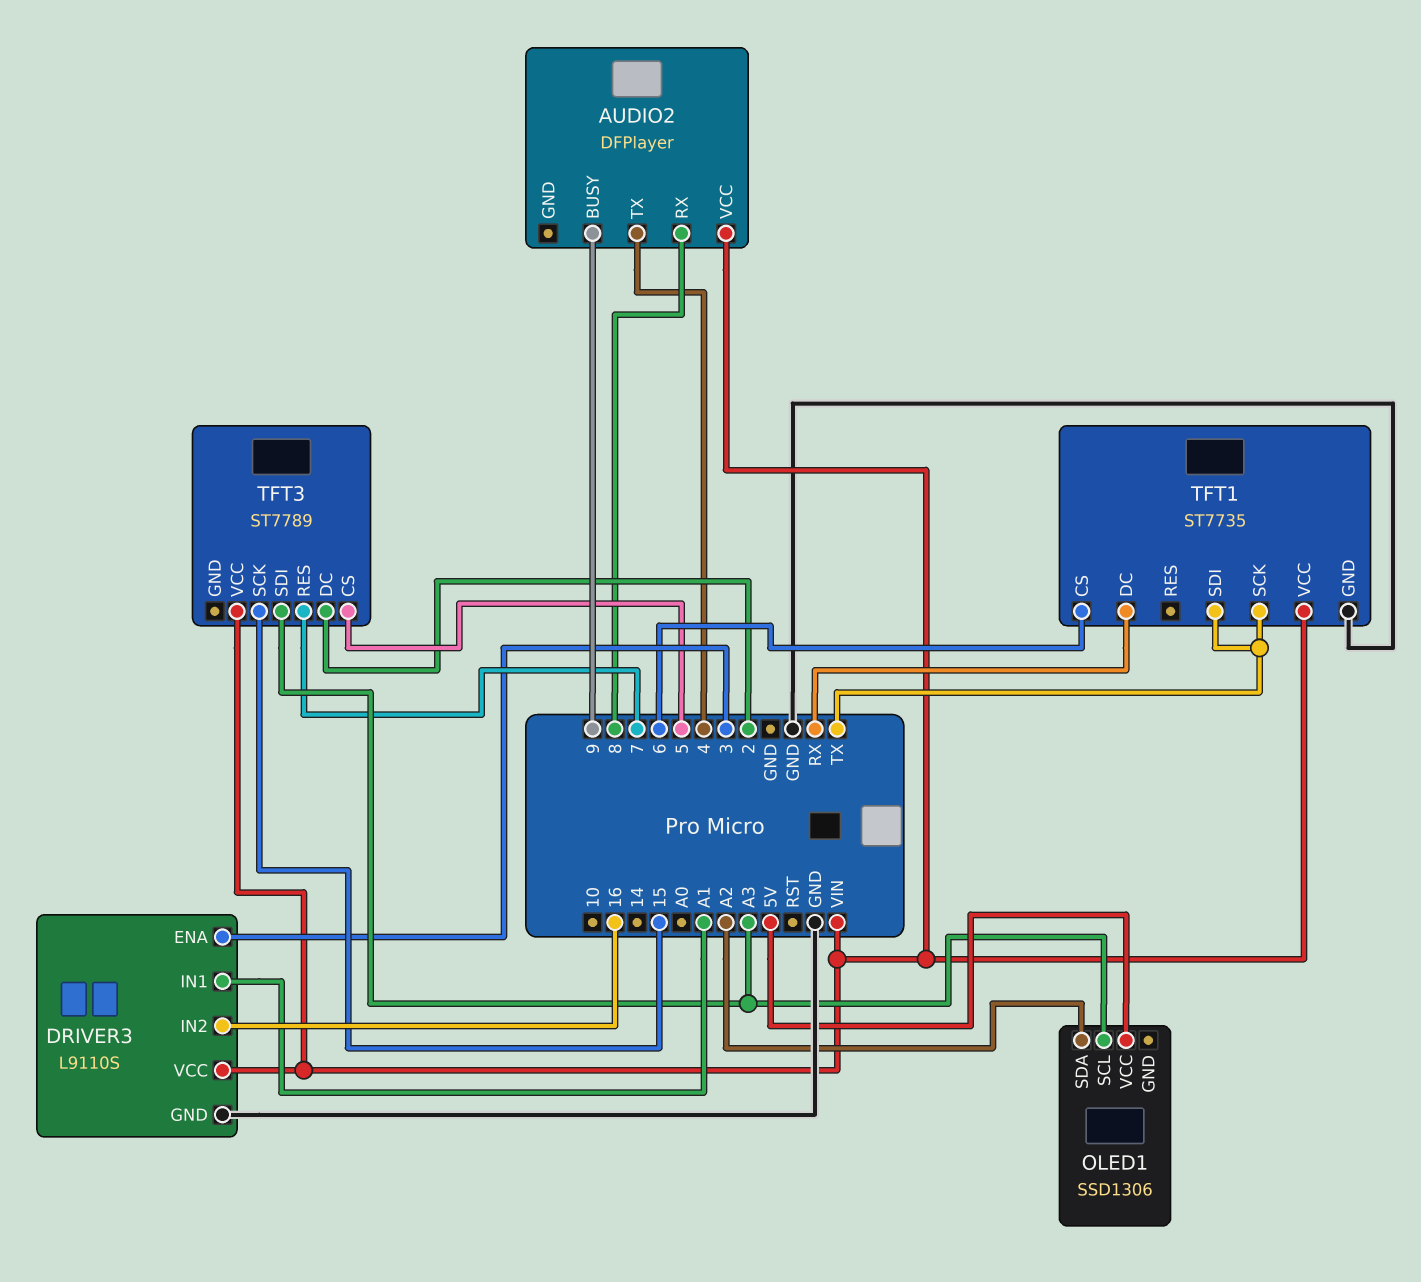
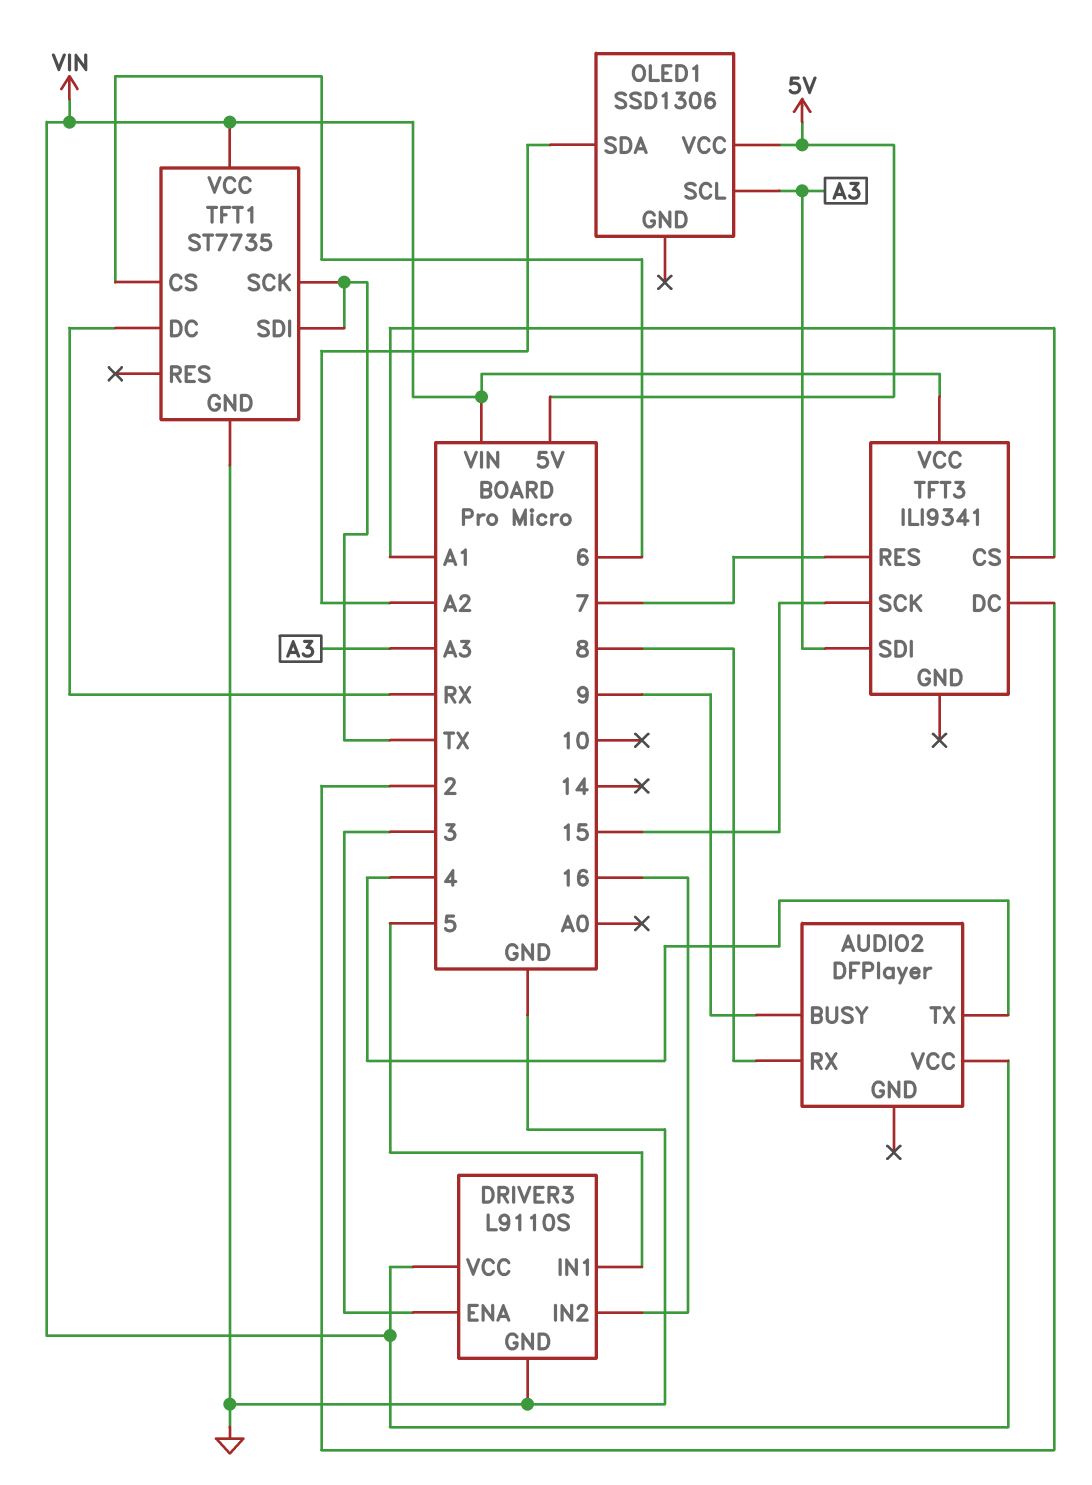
DRIVER3 pin IN1: A1 -> 5
TFT3: ST7789 -> ILI9341
TFT3 pin CS: 5 -> A1

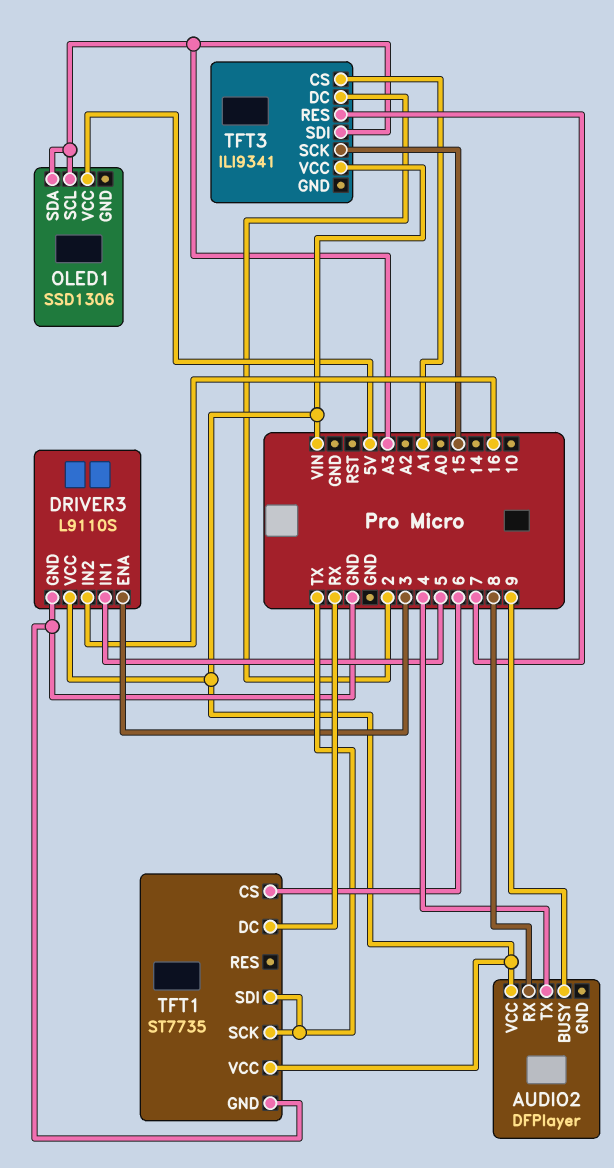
OLED1 pin SDA: A2 -> A3

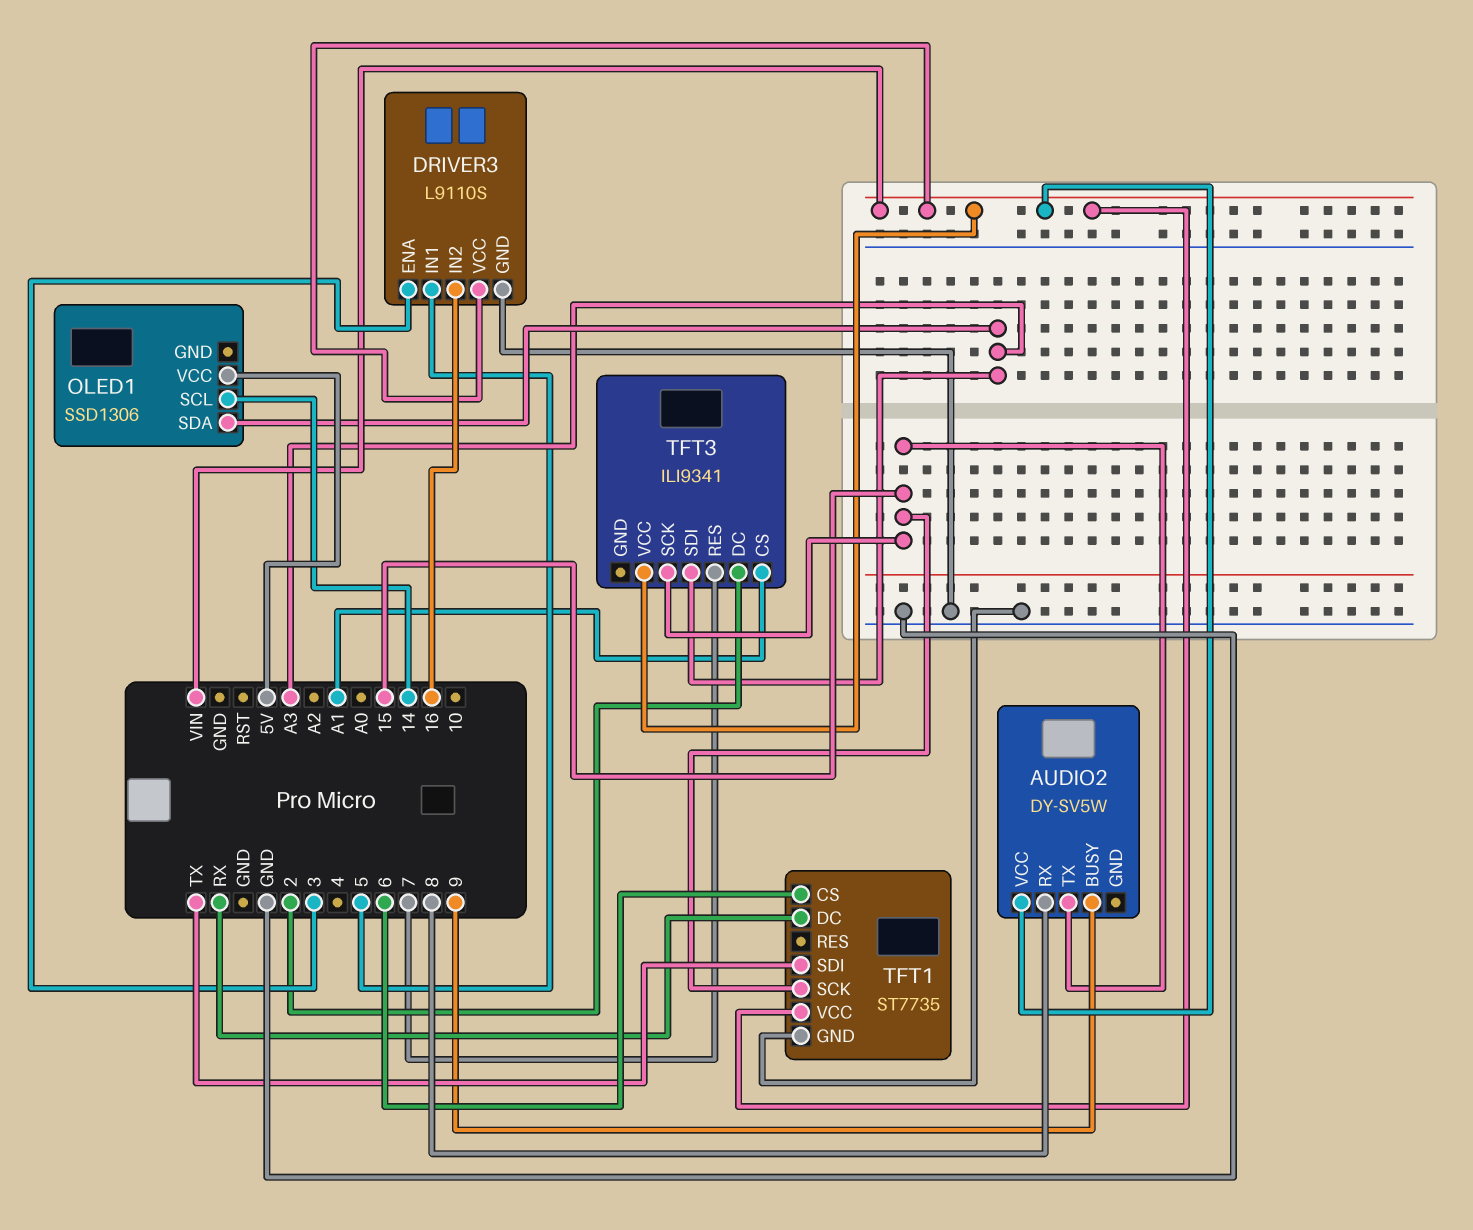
AUDIO2: DFPlayer -> DY-SV5W
AUDIO2 pin TX: 4 -> 15
OLED1 pin SCL: A3 -> 14
TFT1 pin SCK: TX -> 15

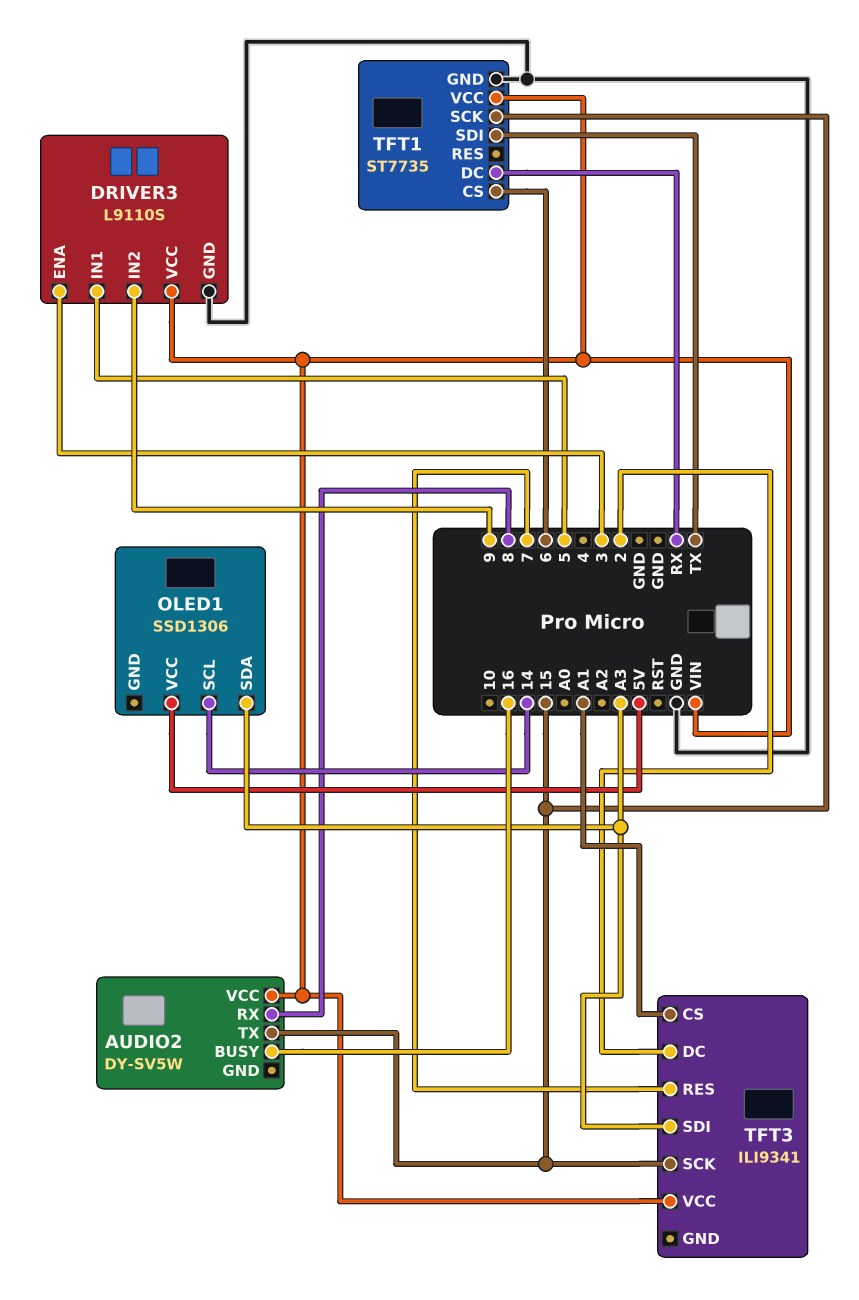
AUDIO2 pin BUSY: 9 -> 16
DRIVER3 pin IN2: 16 -> 9

